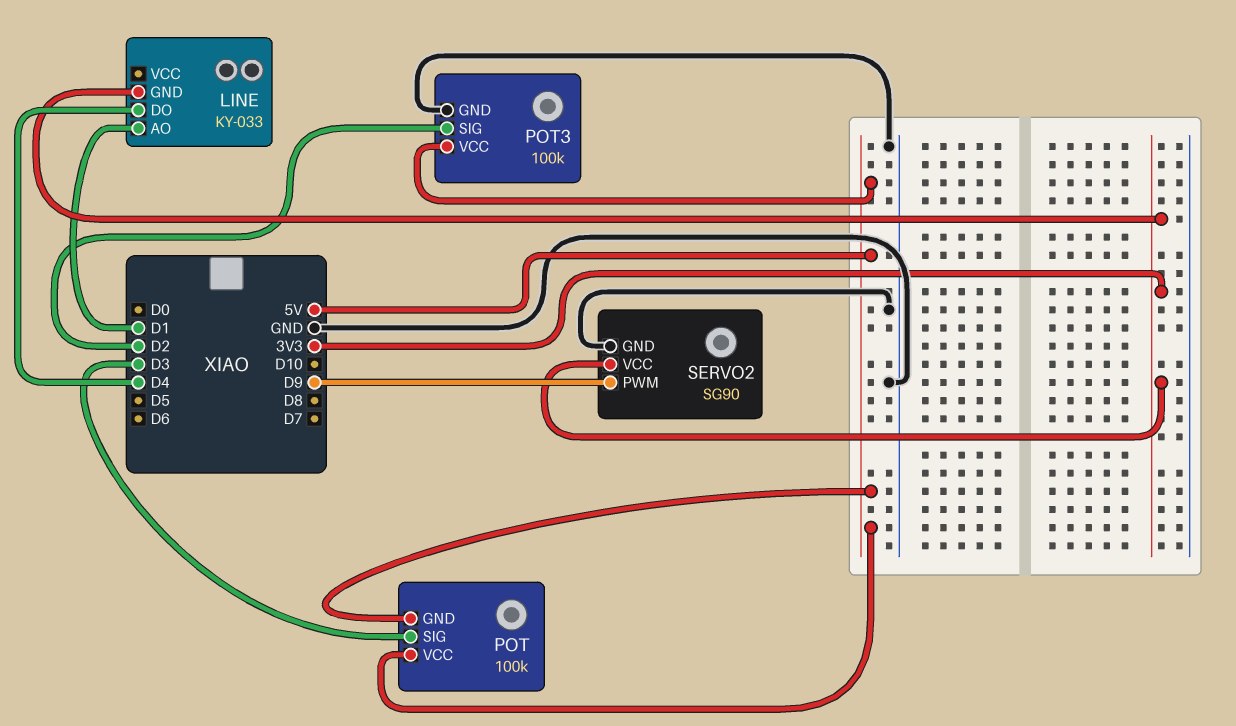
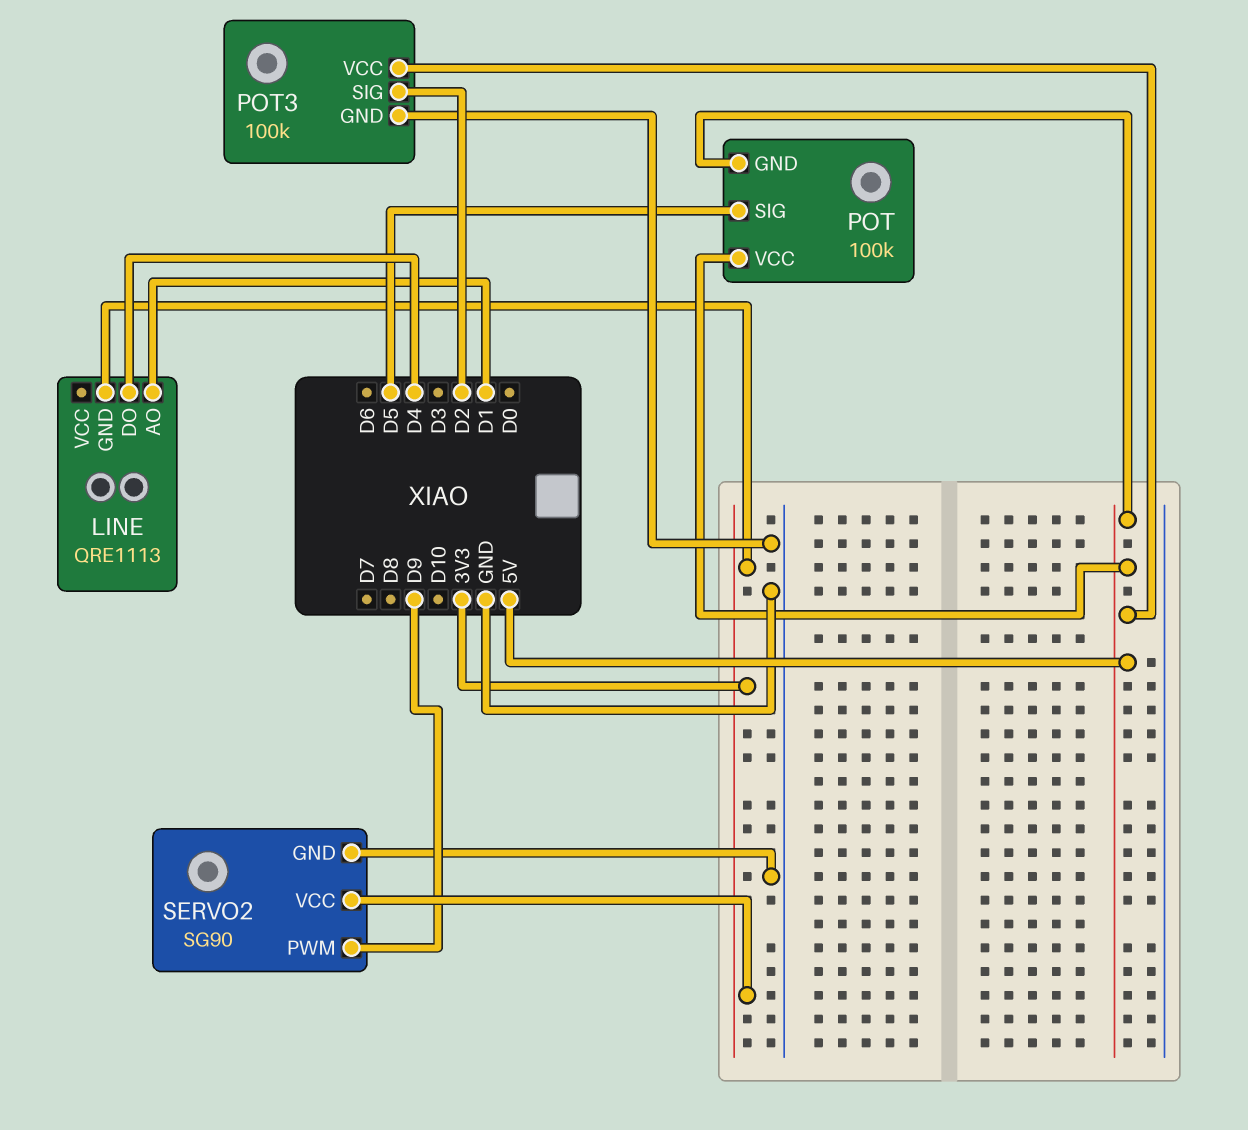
LINE: KY-033 -> QRE1113
POT pin SIG: D3 -> D5

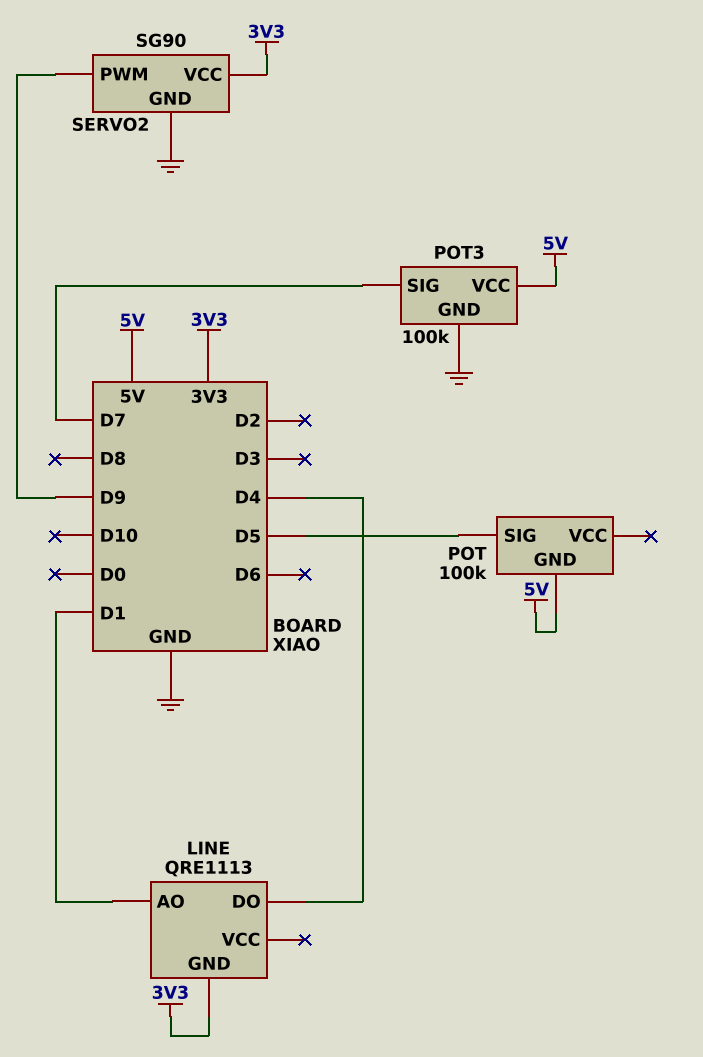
POT pin VCC: 5V -> none
POT3 pin SIG: D2 -> D7

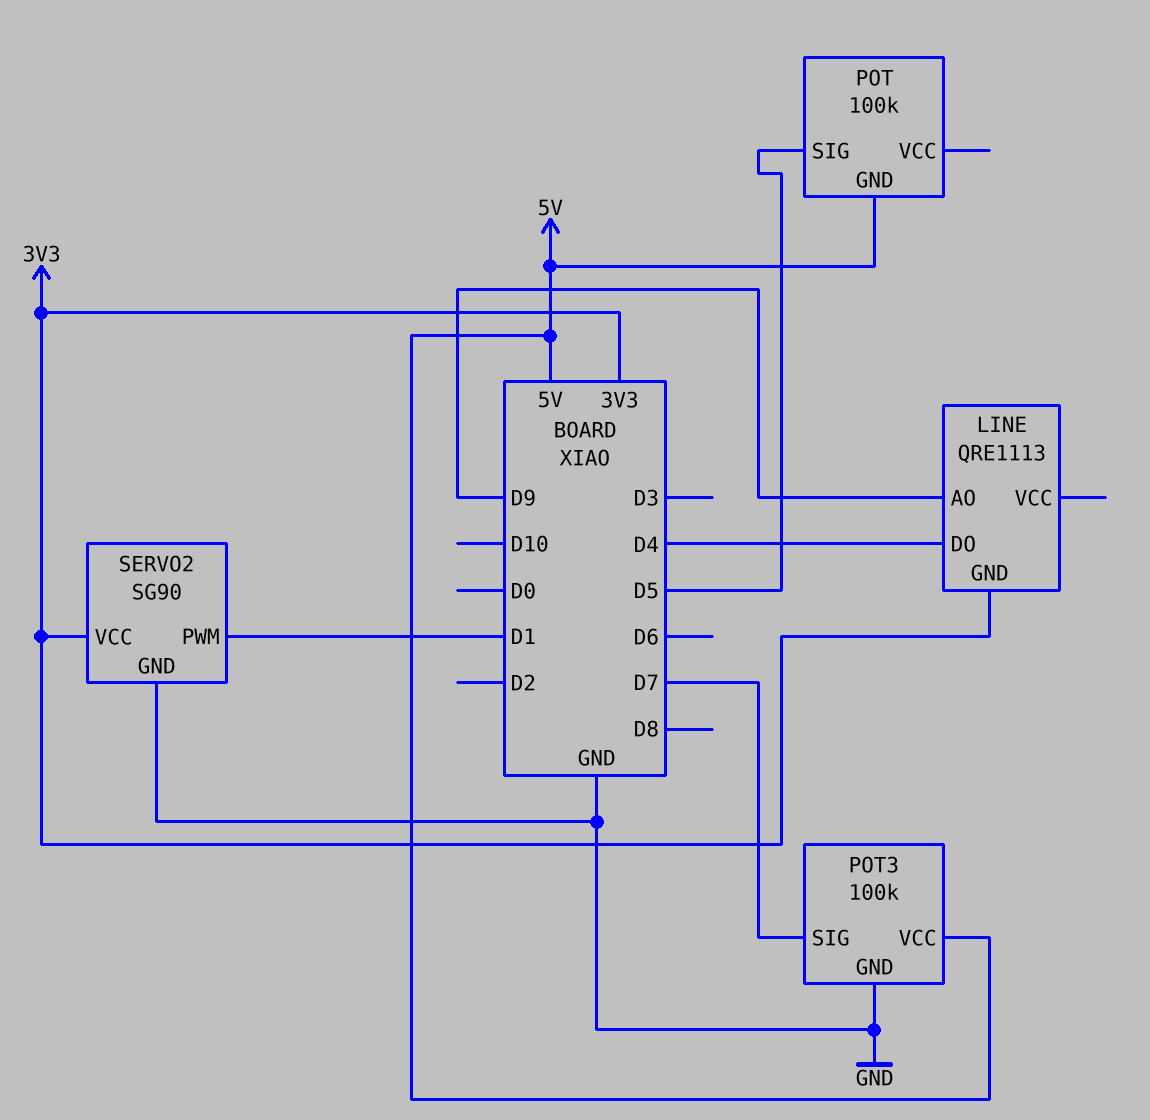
LINE pin AO: D1 -> D9
SERVO2 pin PWM: D9 -> D1

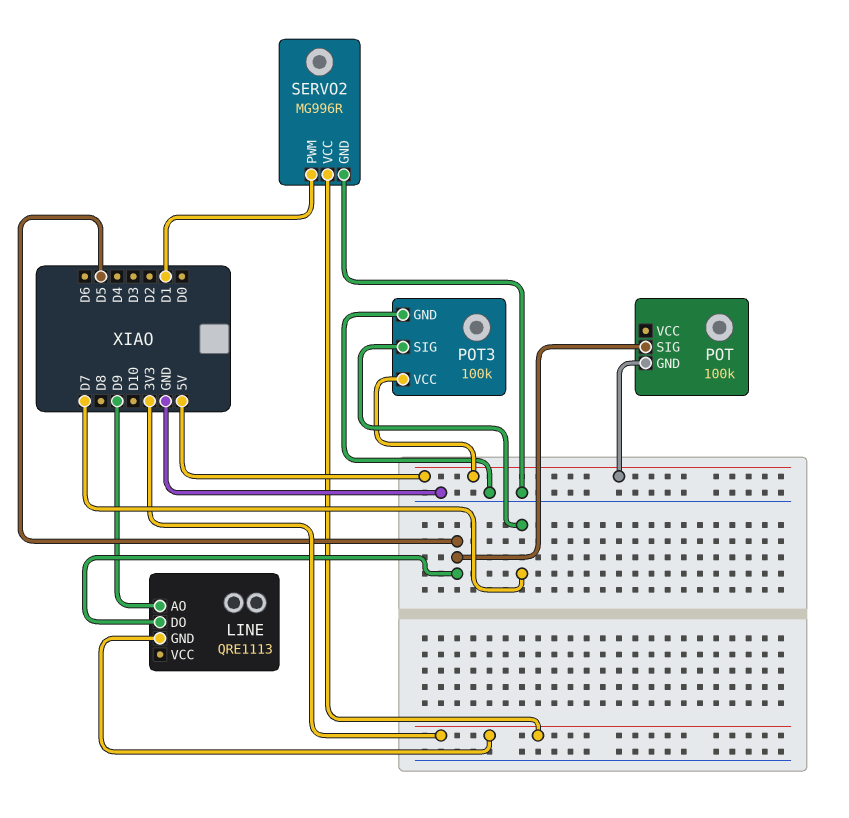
LINE pin DO: D4 -> D5
SERVO2: SG90 -> MG996R

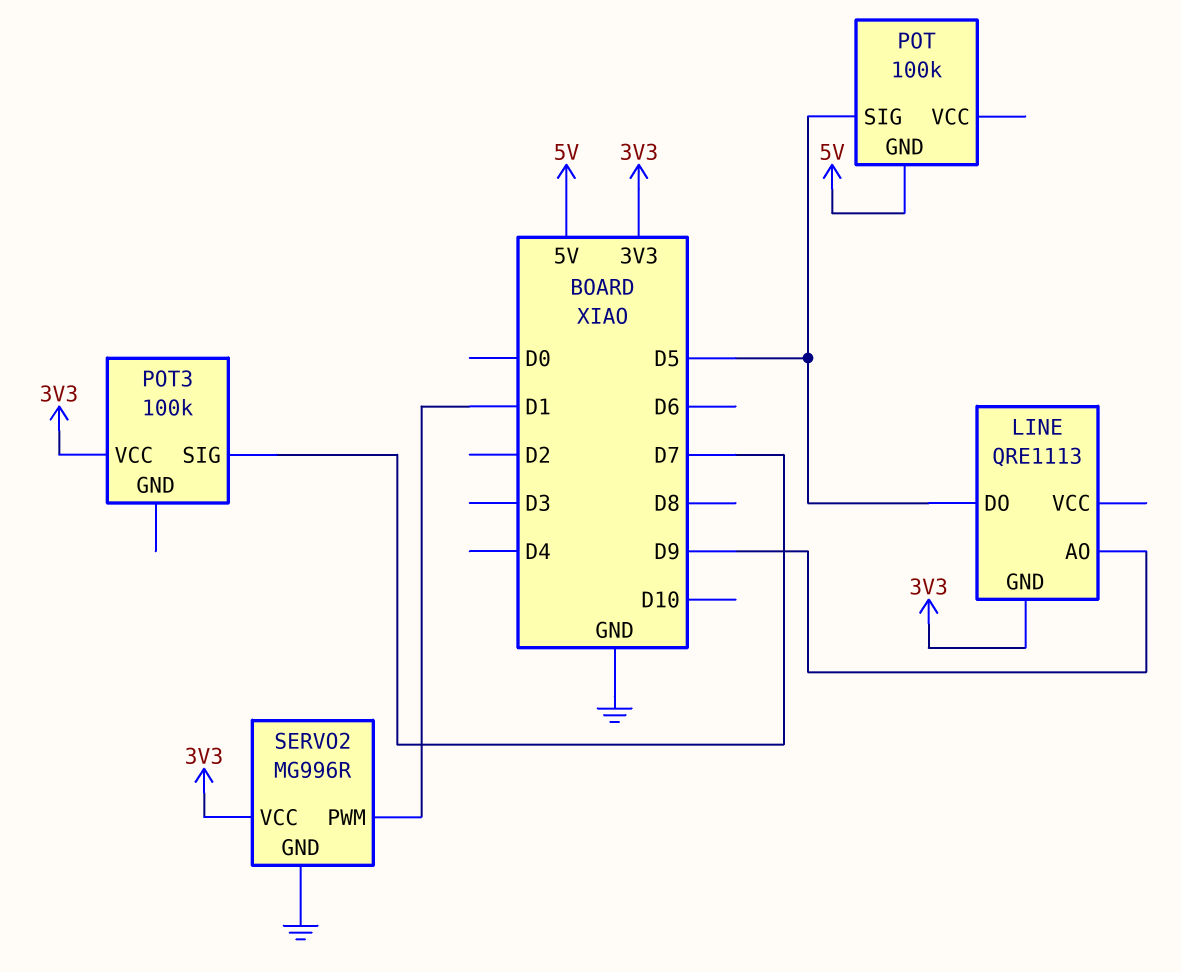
POT3 pin GND: GND -> none
POT3 pin VCC: 5V -> 3V3

